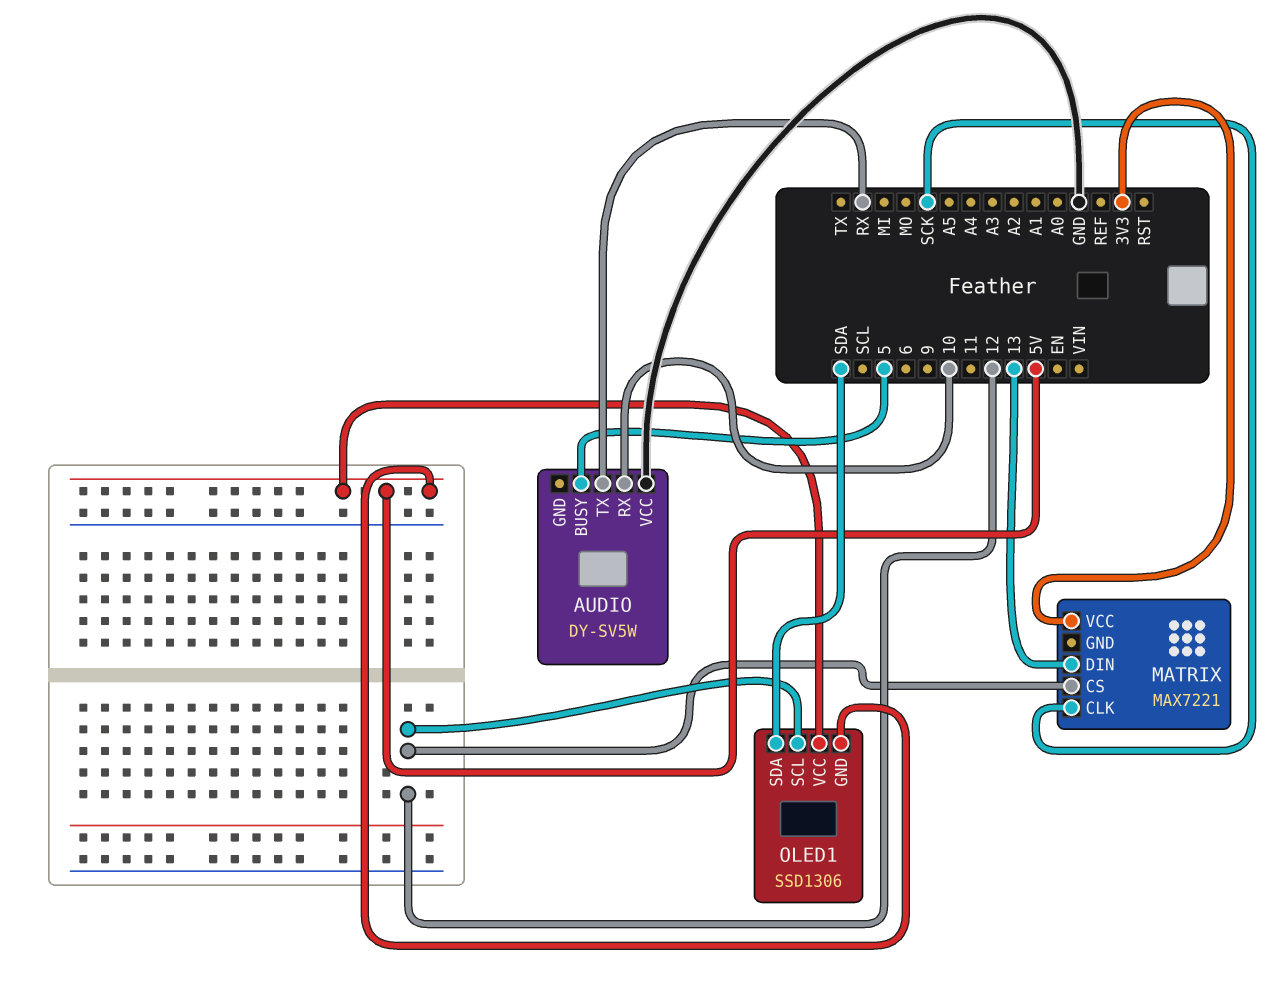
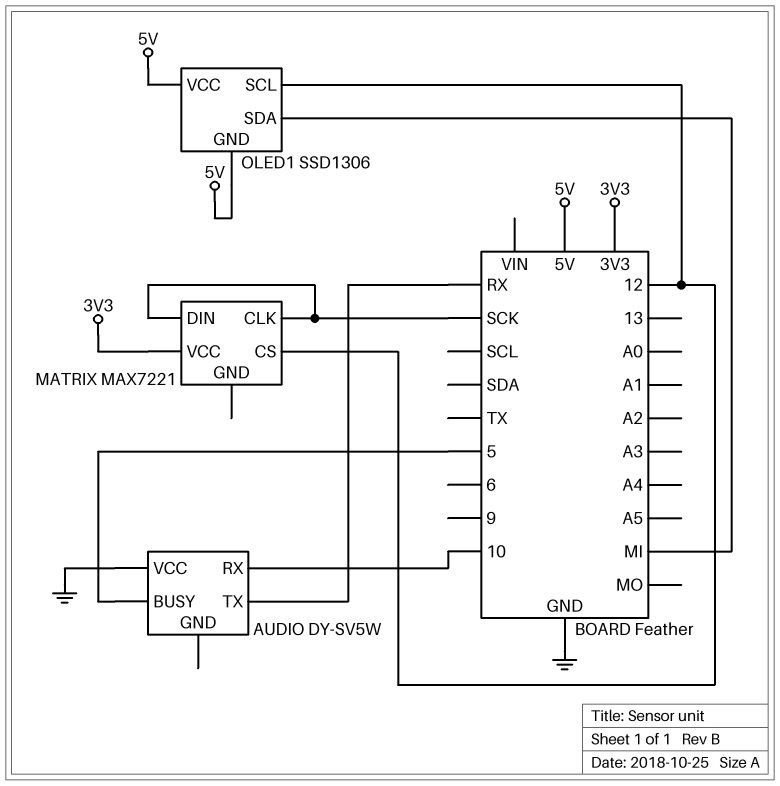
MATRIX pin DIN: 13 -> SCK
OLED1 pin SDA: SDA -> MI

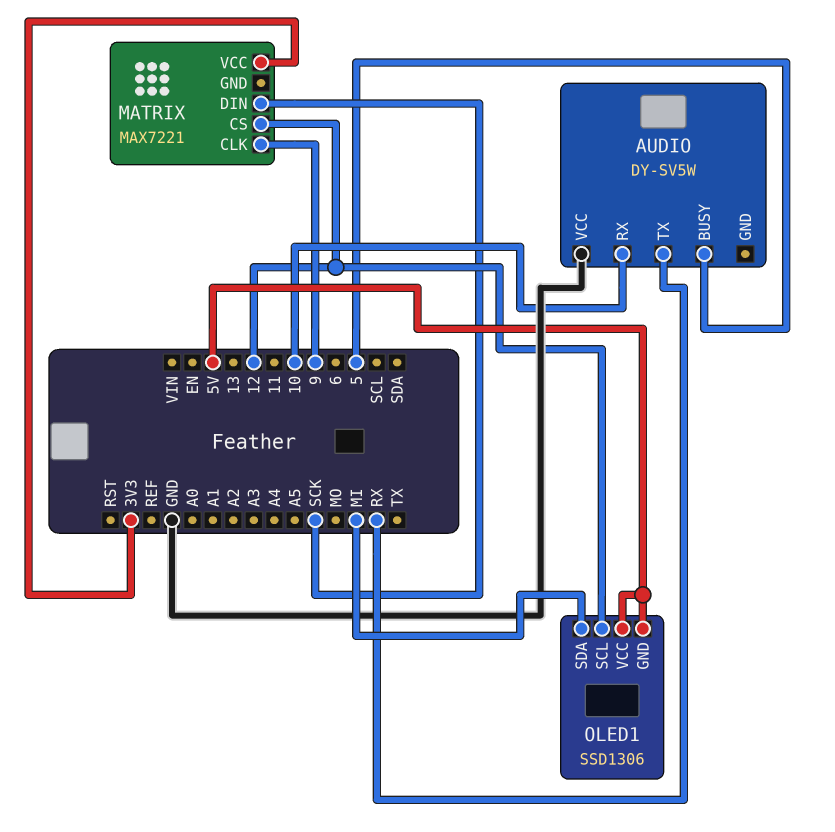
MATRIX pin CLK: SCK -> 9

